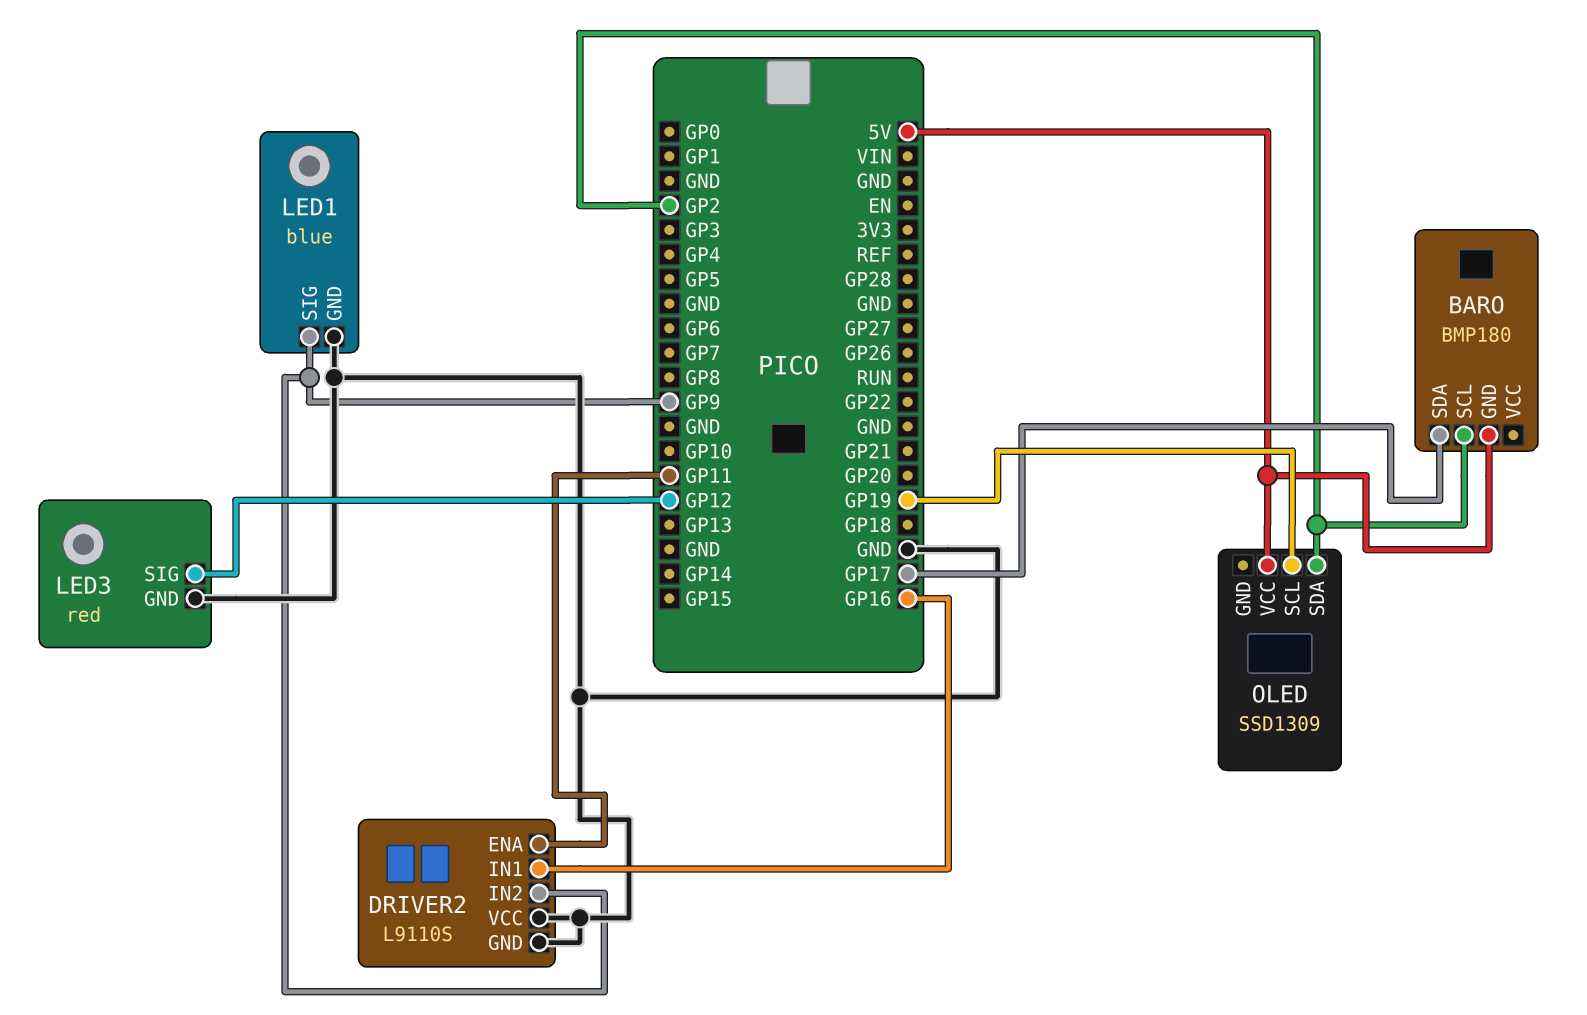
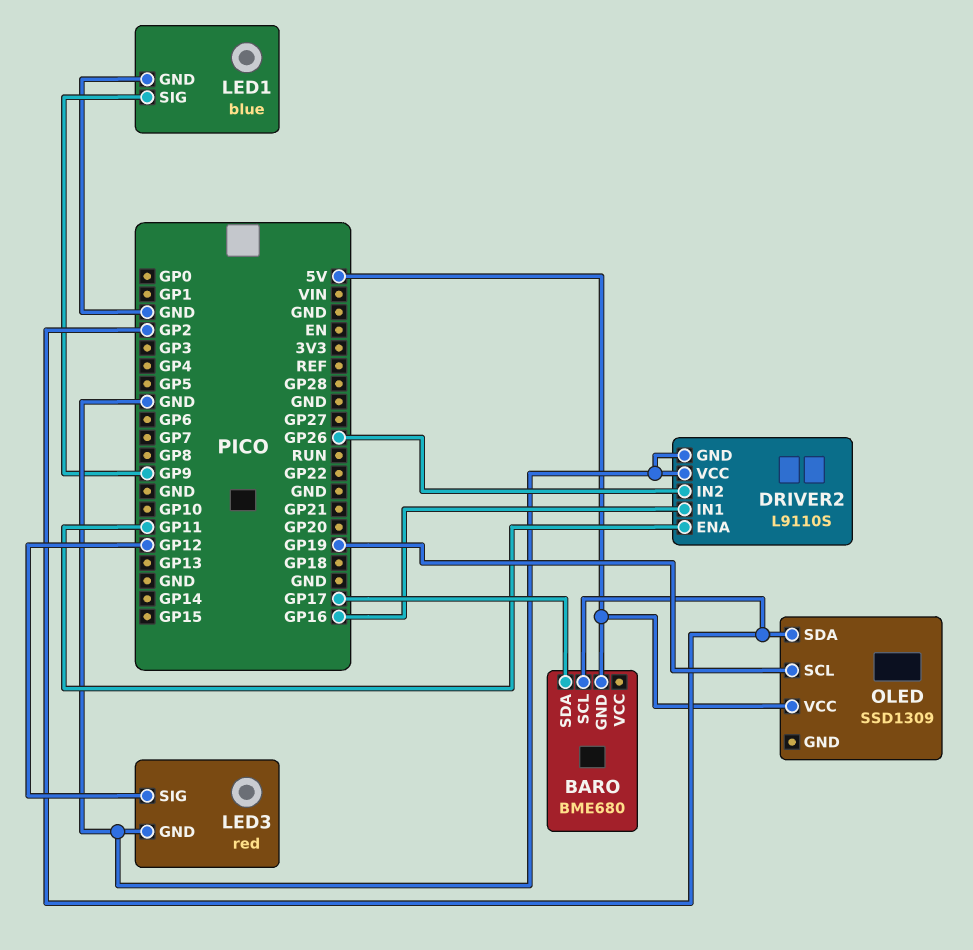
BARO: BMP180 -> BME680
DRIVER2 pin IN2: GP9 -> GP26

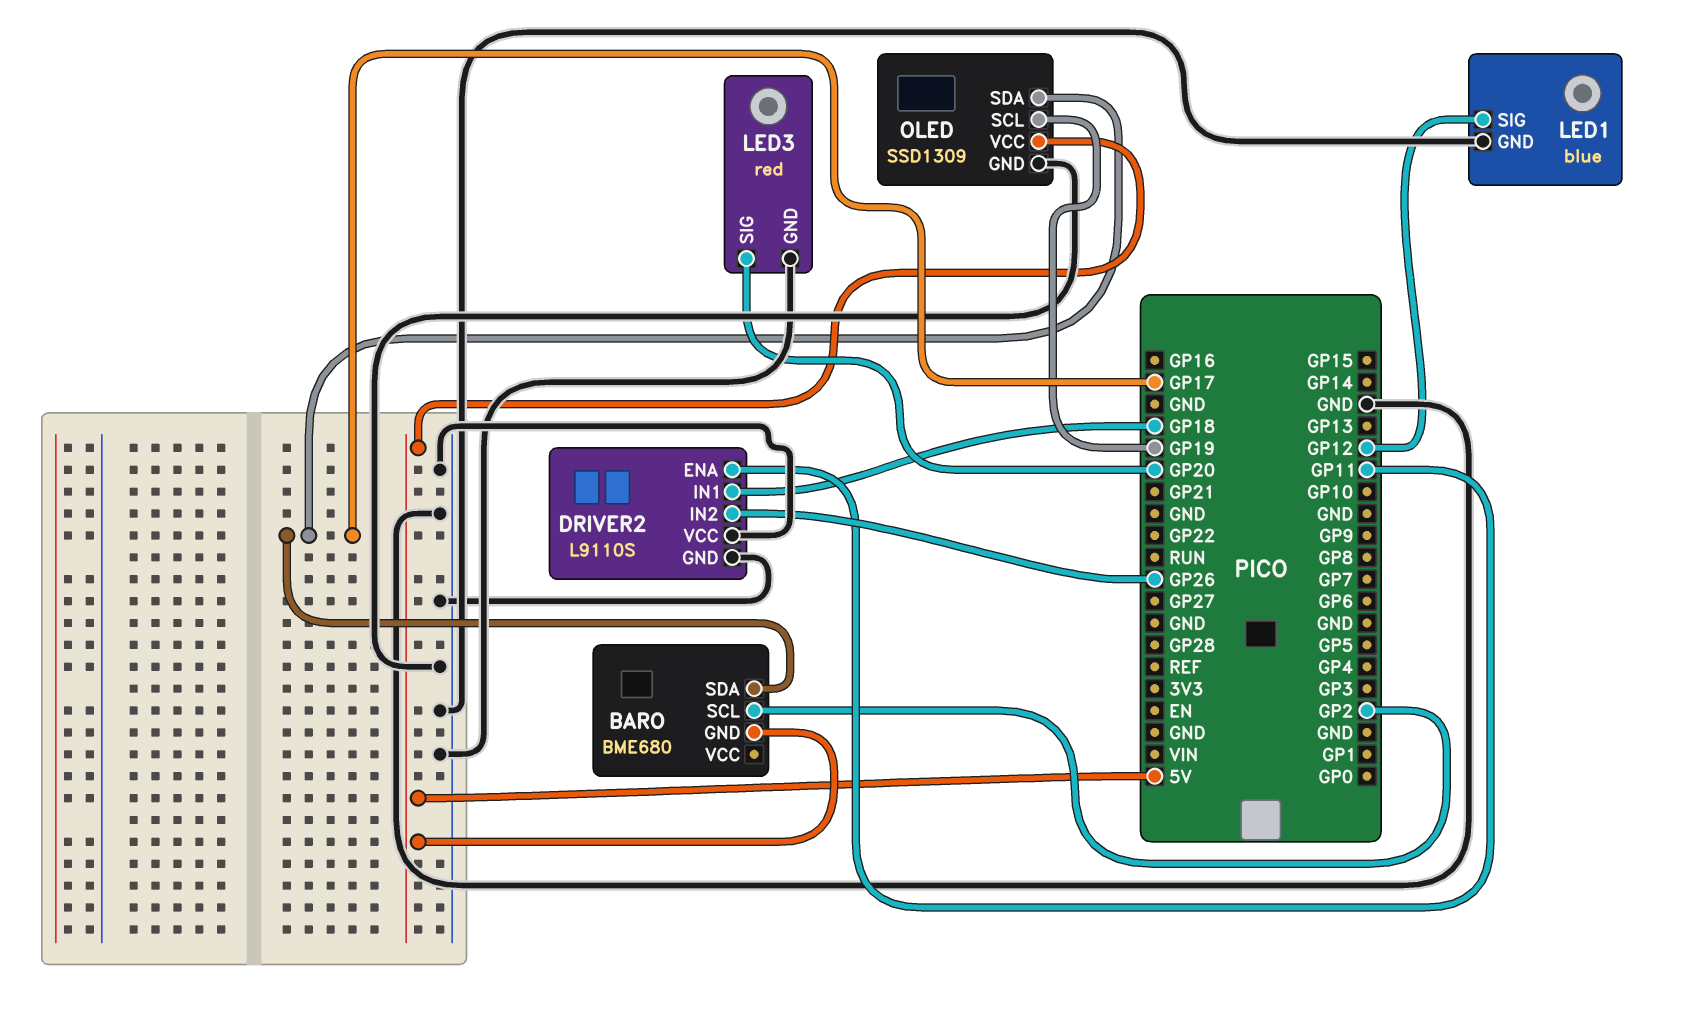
DRIVER2 pin IN1: GP16 -> GP18
LED1 pin SIG: GP9 -> GP12
LED3 pin SIG: GP12 -> GP20
OLED pin GND: none -> GND
OLED pin SDA: GP2 -> GP17

